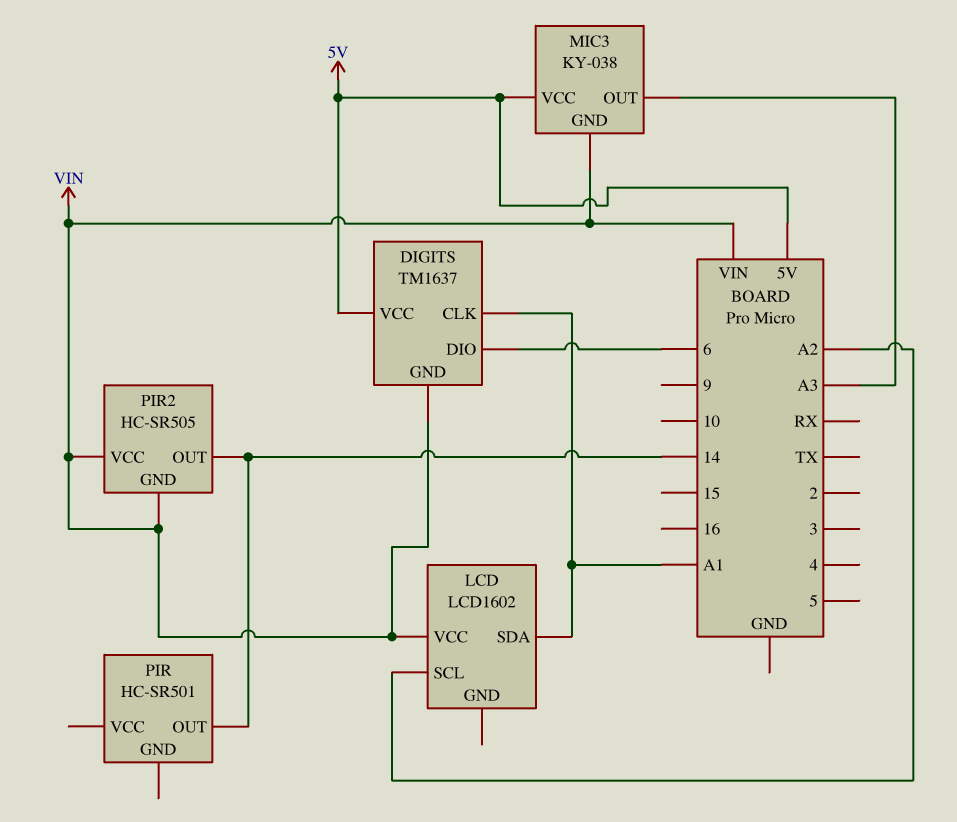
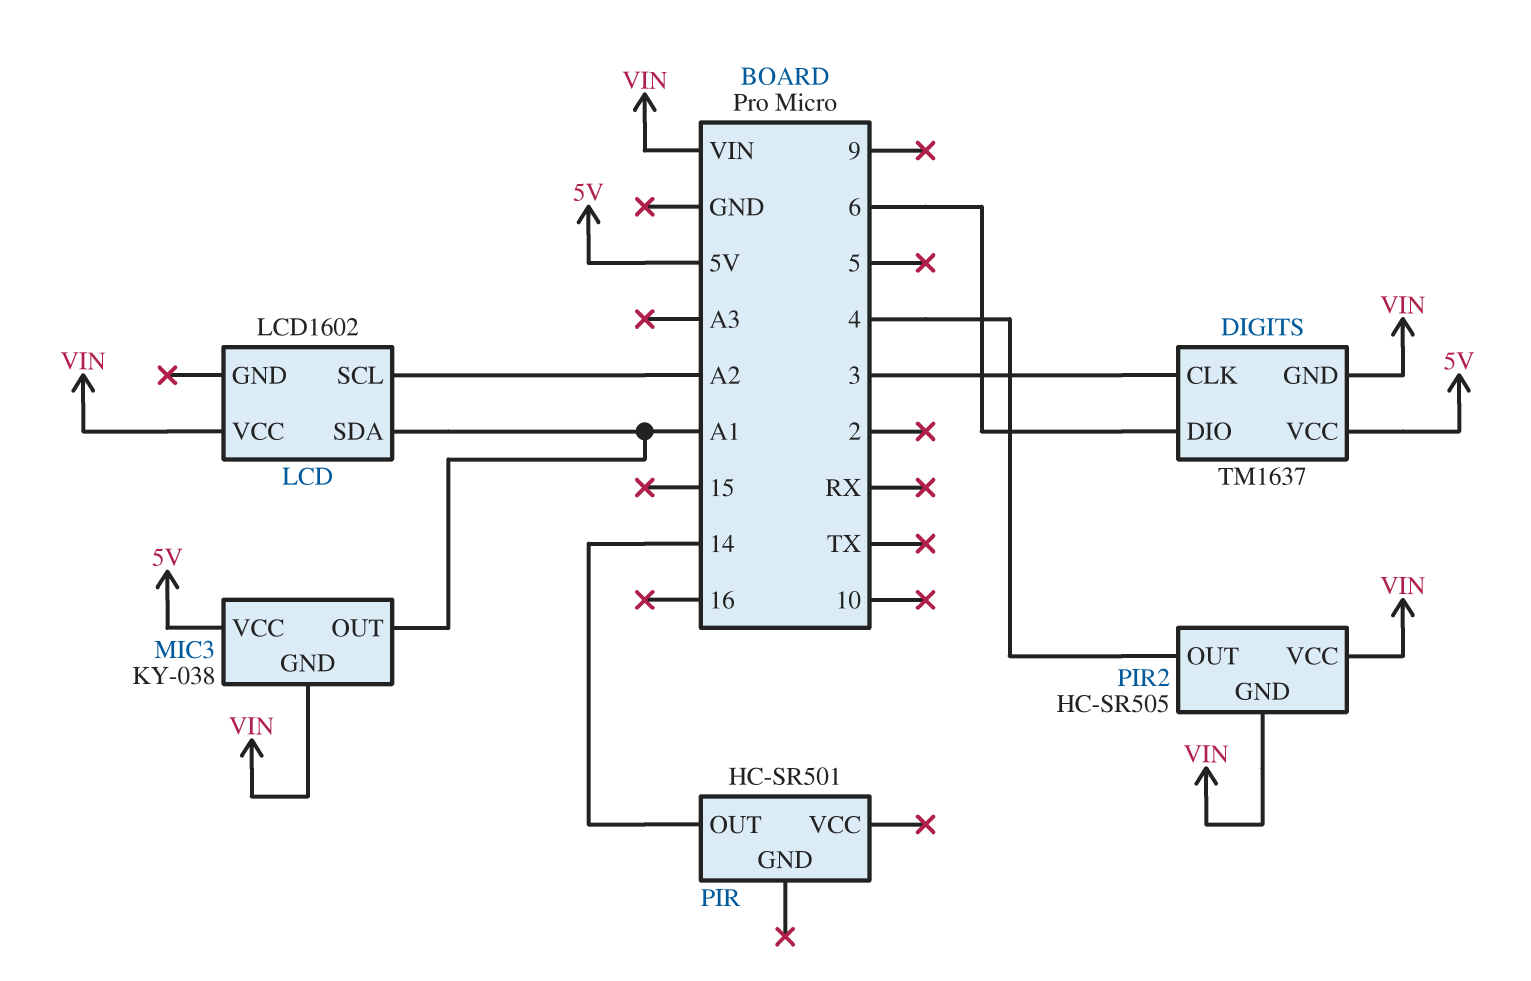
DIGITS pin CLK: A1 -> 3
MIC3 pin OUT: A3 -> A1
PIR2 pin OUT: 14 -> 4

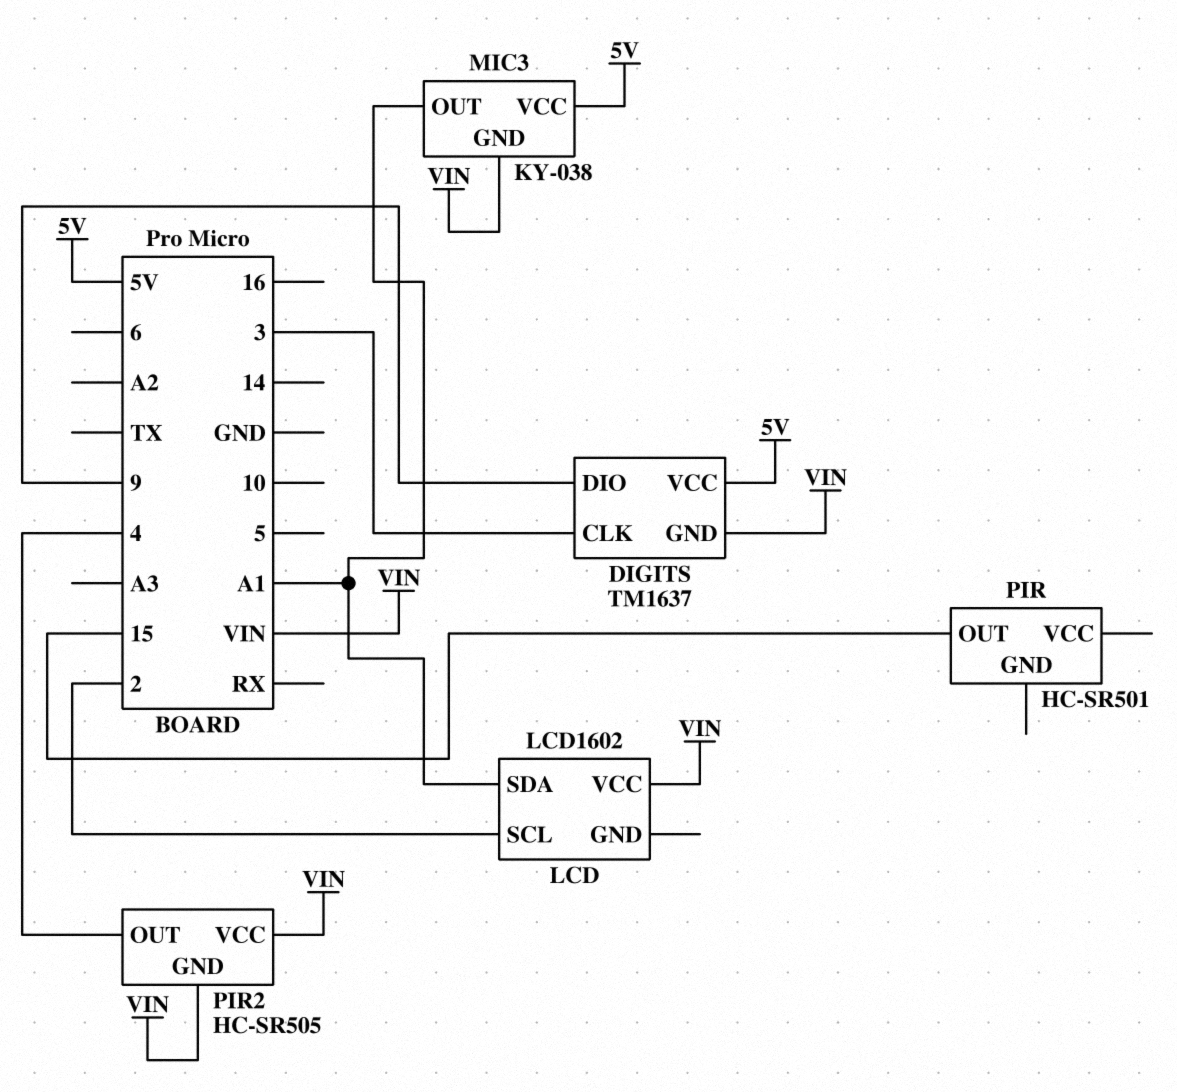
DIGITS pin DIO: 6 -> 9
LCD pin SCL: A2 -> 2
PIR pin OUT: 14 -> 15

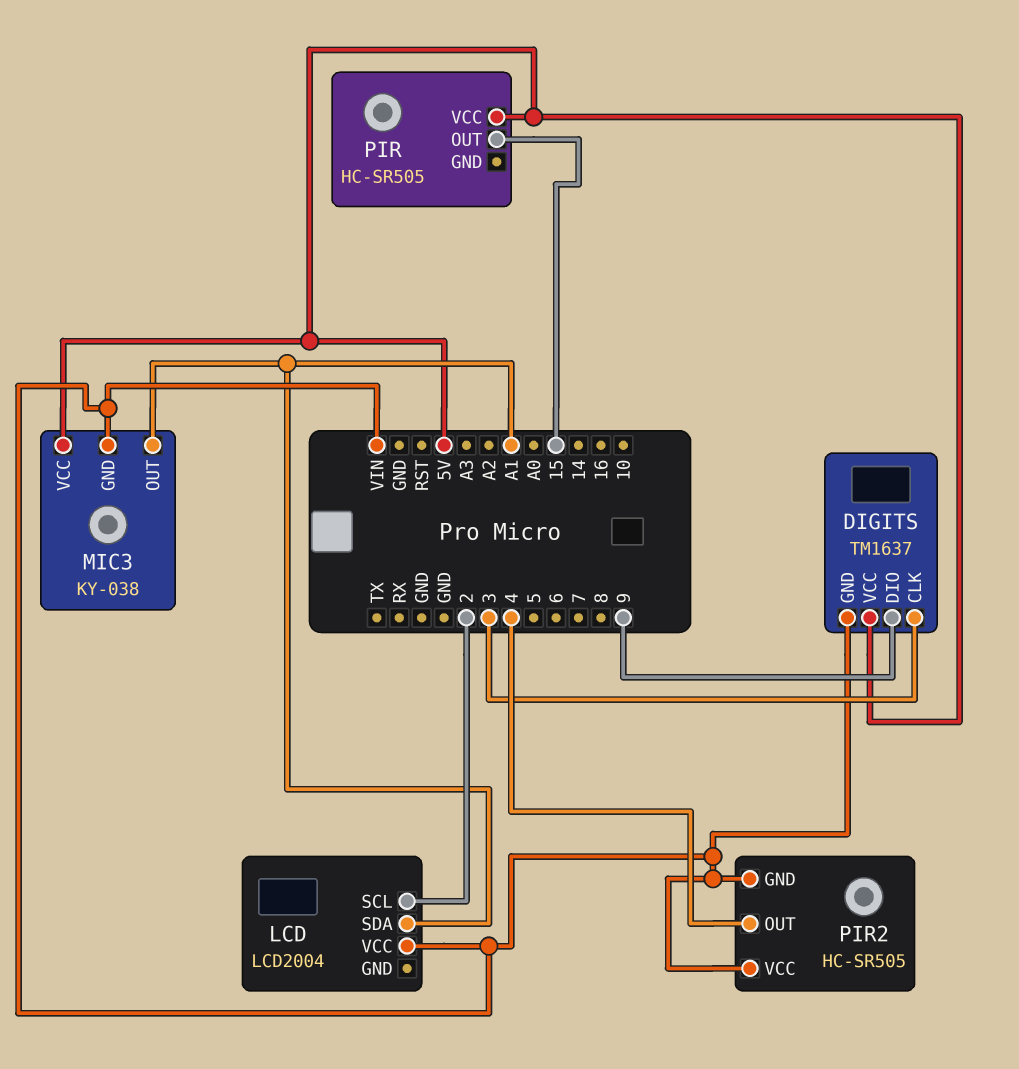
LCD: LCD1602 -> LCD2004
PIR: HC-SR501 -> HC-SR505
PIR pin VCC: none -> 5V

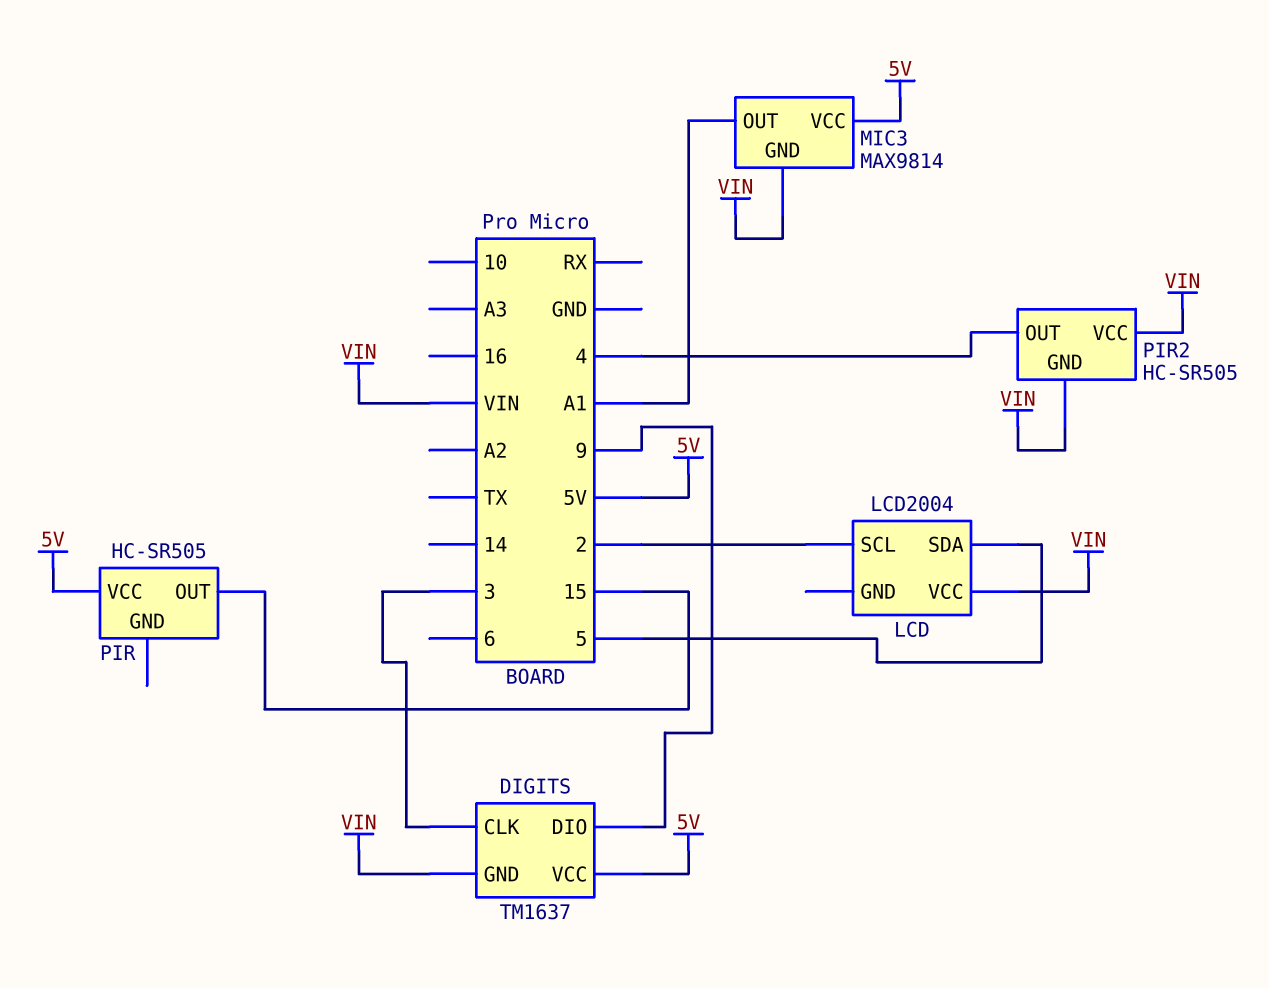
LCD pin SDA: A1 -> 5
MIC3: KY-038 -> MAX9814

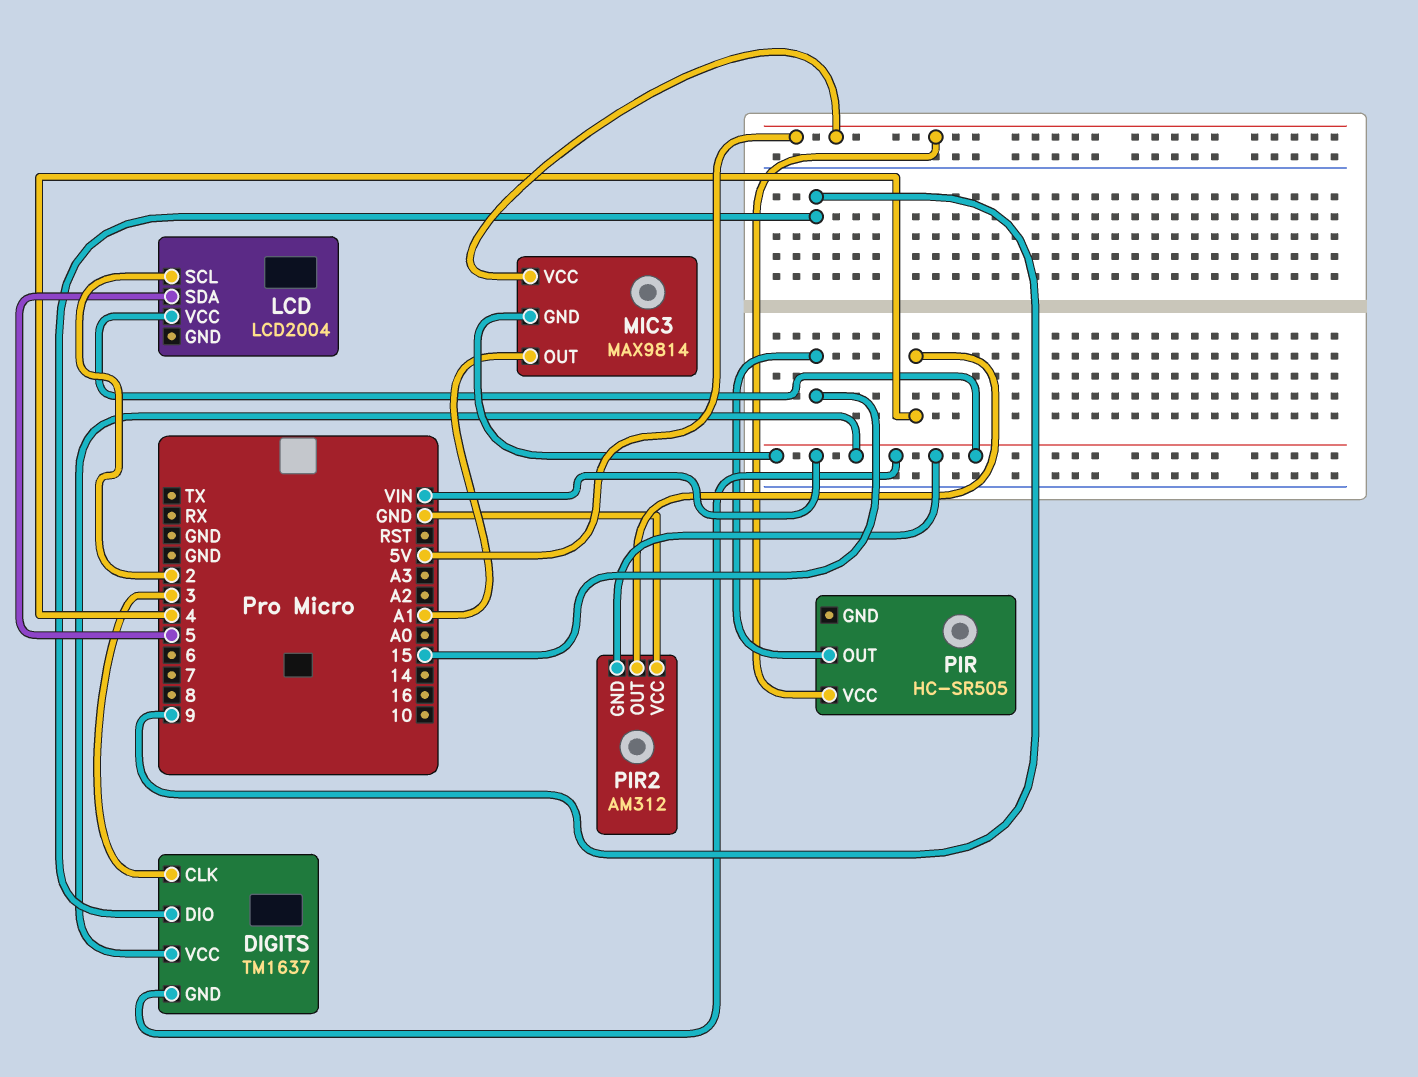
DIGITS pin VCC: 5V -> VIN
PIR2: HC-SR505 -> AM312
PIR2 pin VCC: VIN -> GND

